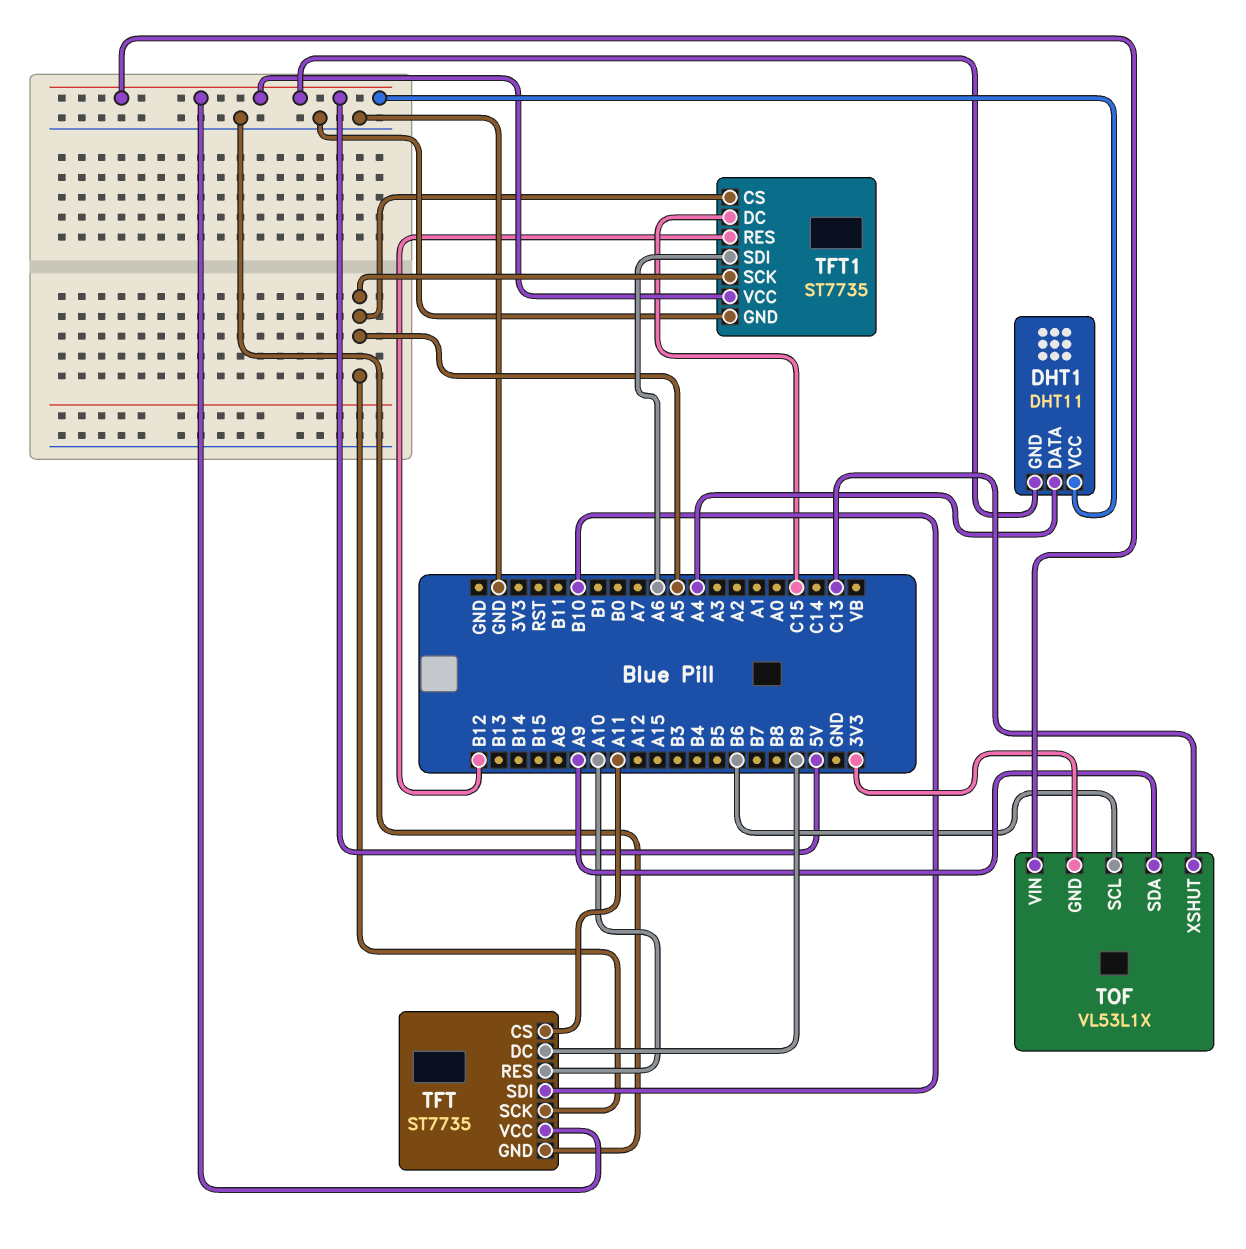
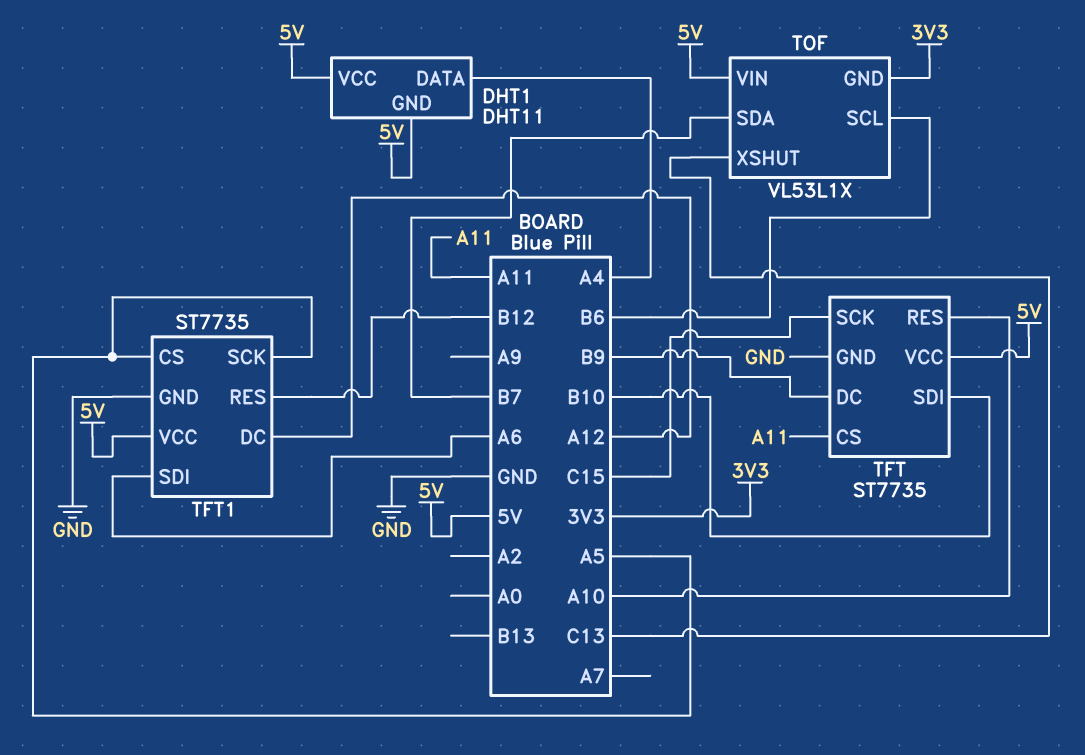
TFT pin SCK: A5 -> C15
TFT1 pin DC: C15 -> A12
TOF pin SDA: A9 -> B7

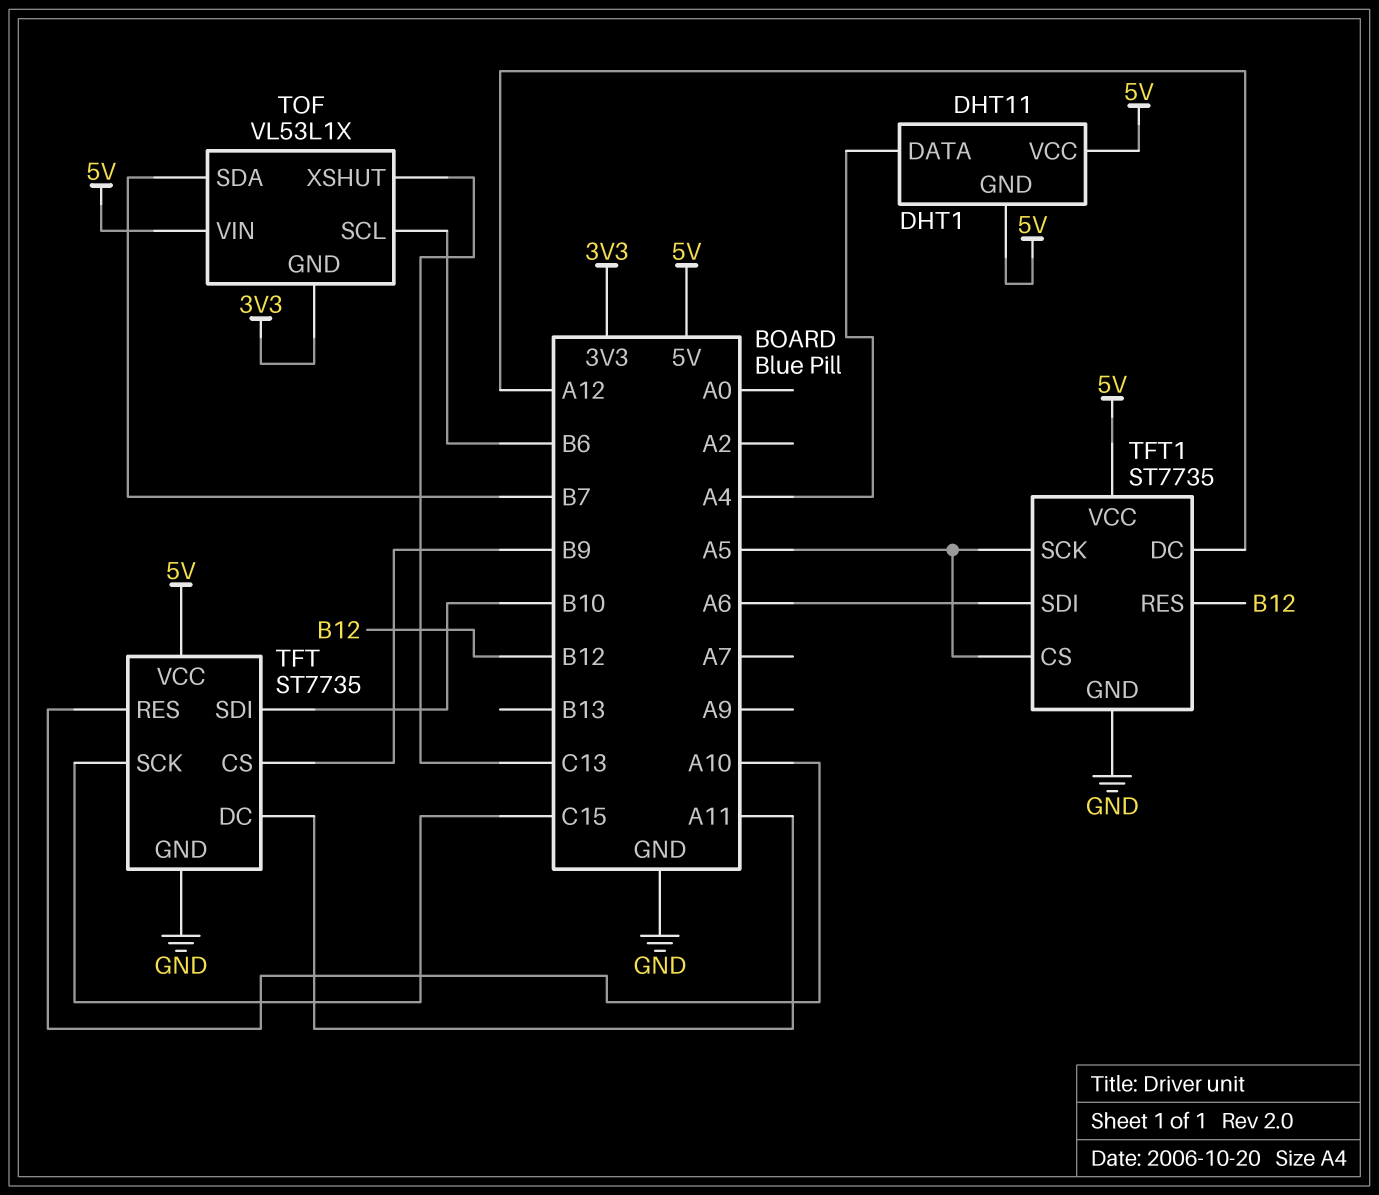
TFT pin CS: A11 -> B9
TFT pin DC: B9 -> A11

